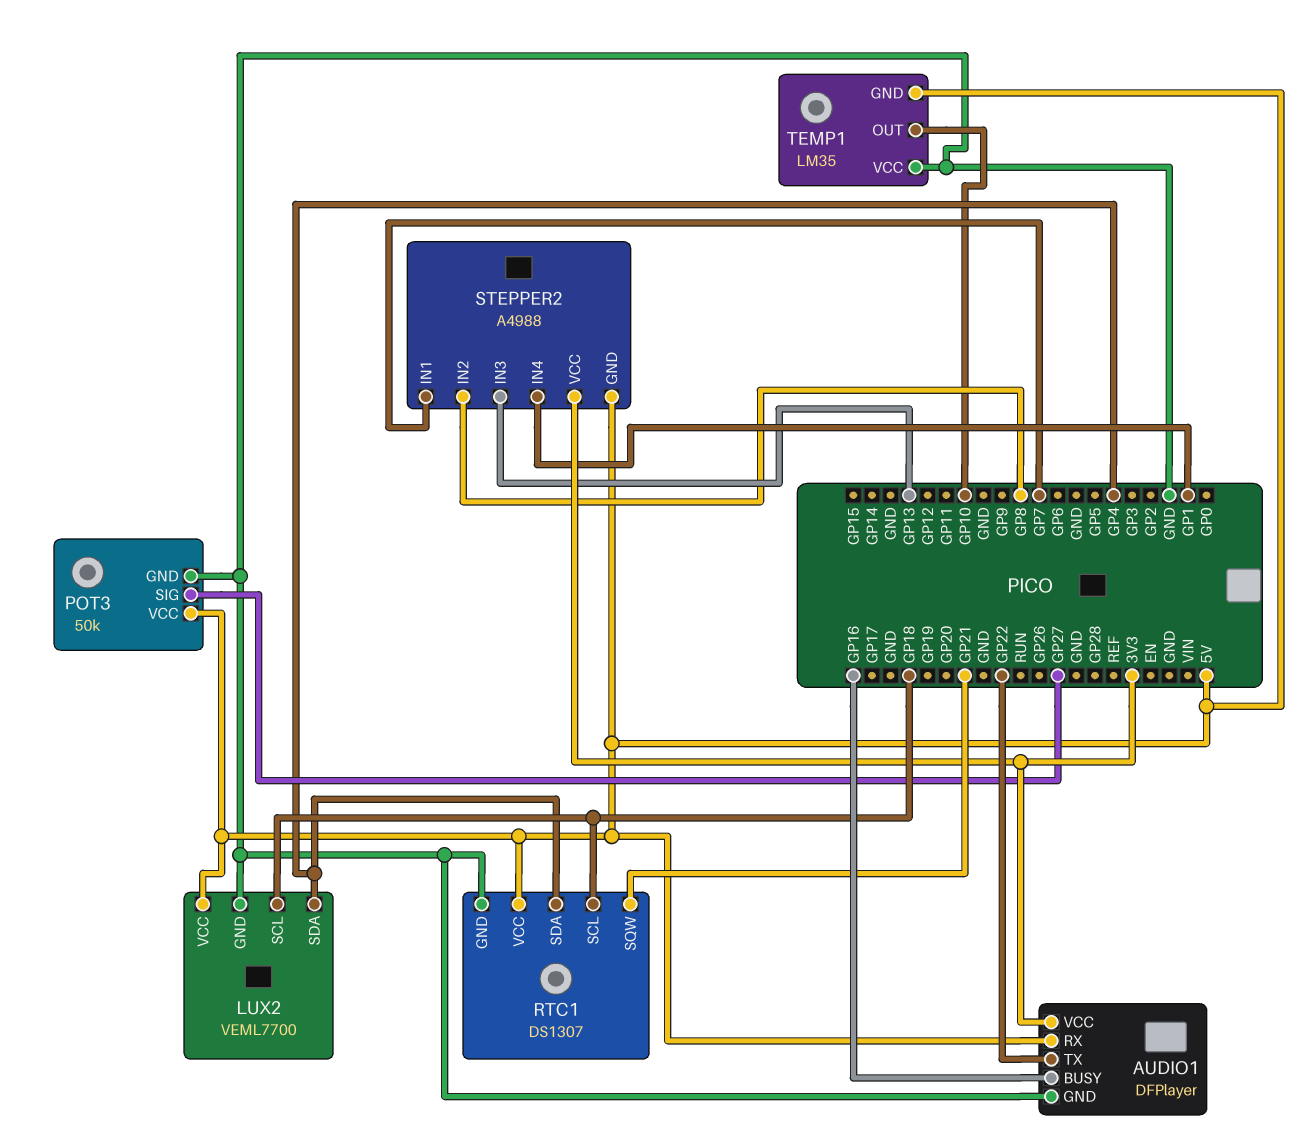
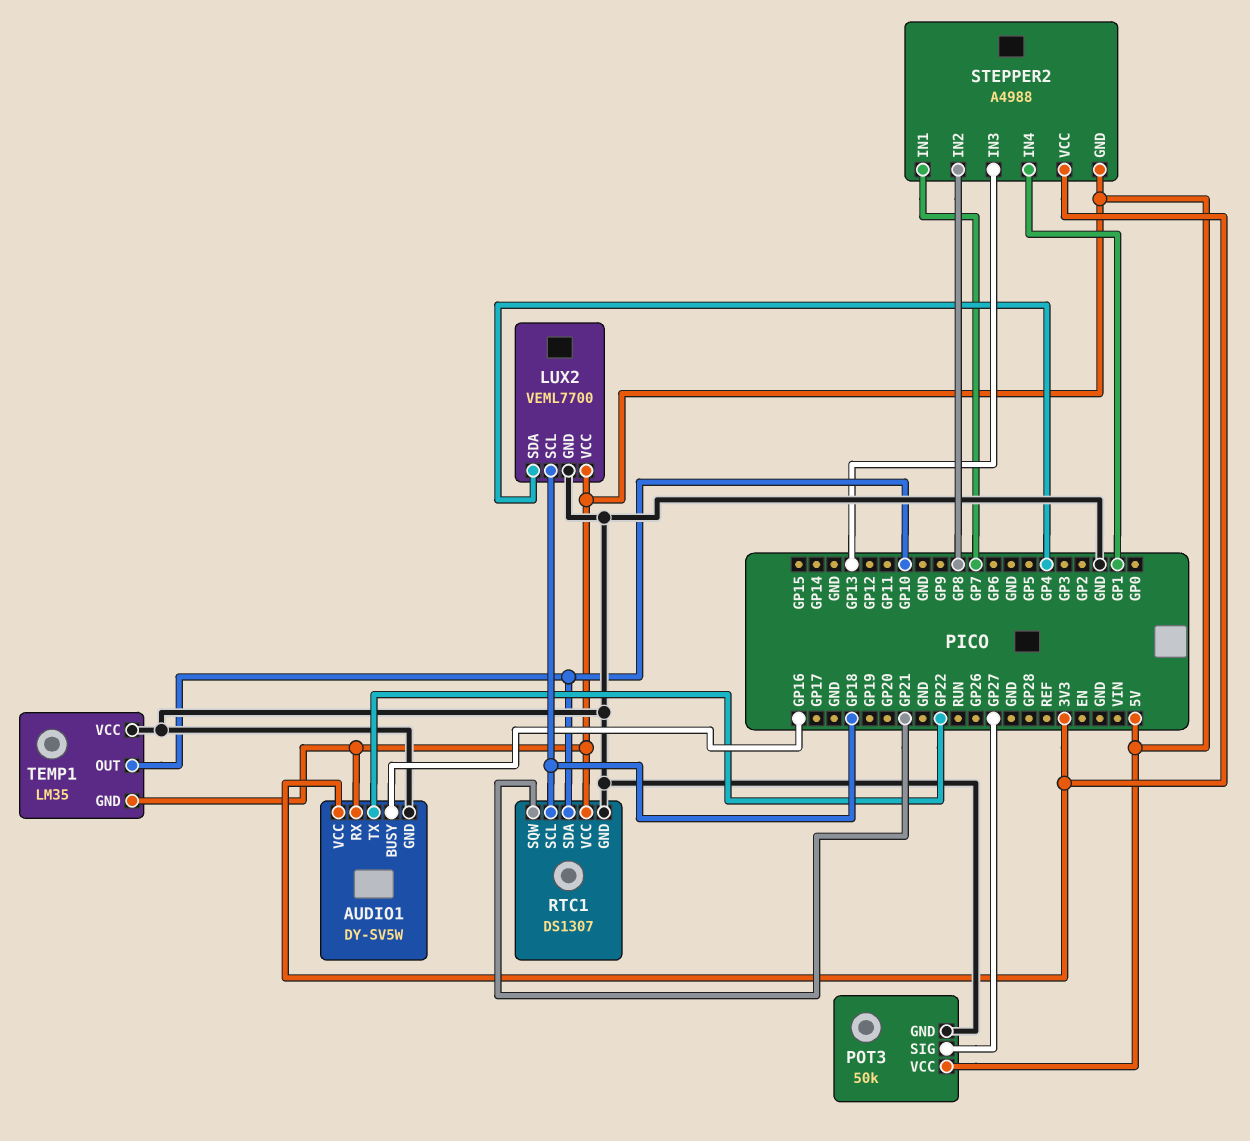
AUDIO1: DFPlayer -> DY-SV5W
RTC1 pin SDA: GP4 -> GP10

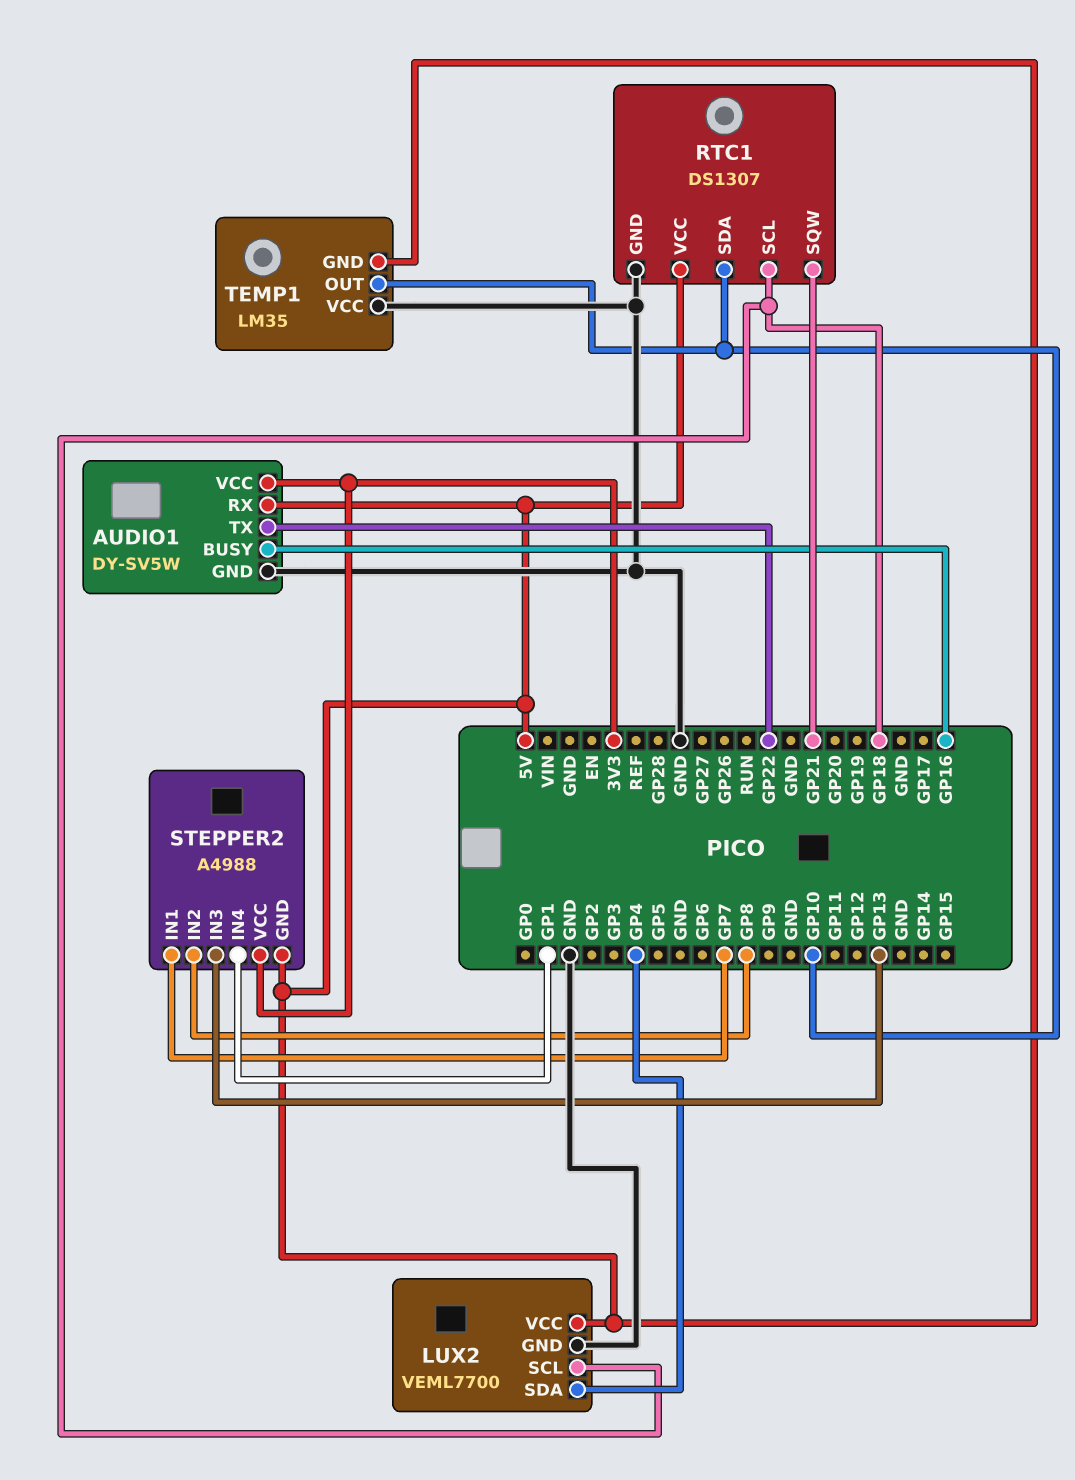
POT3: 50k -> none
POT3 pin GND: GND -> none
POT3 pin SIG: GP27 -> none
POT3 pin VCC: 5V -> none

